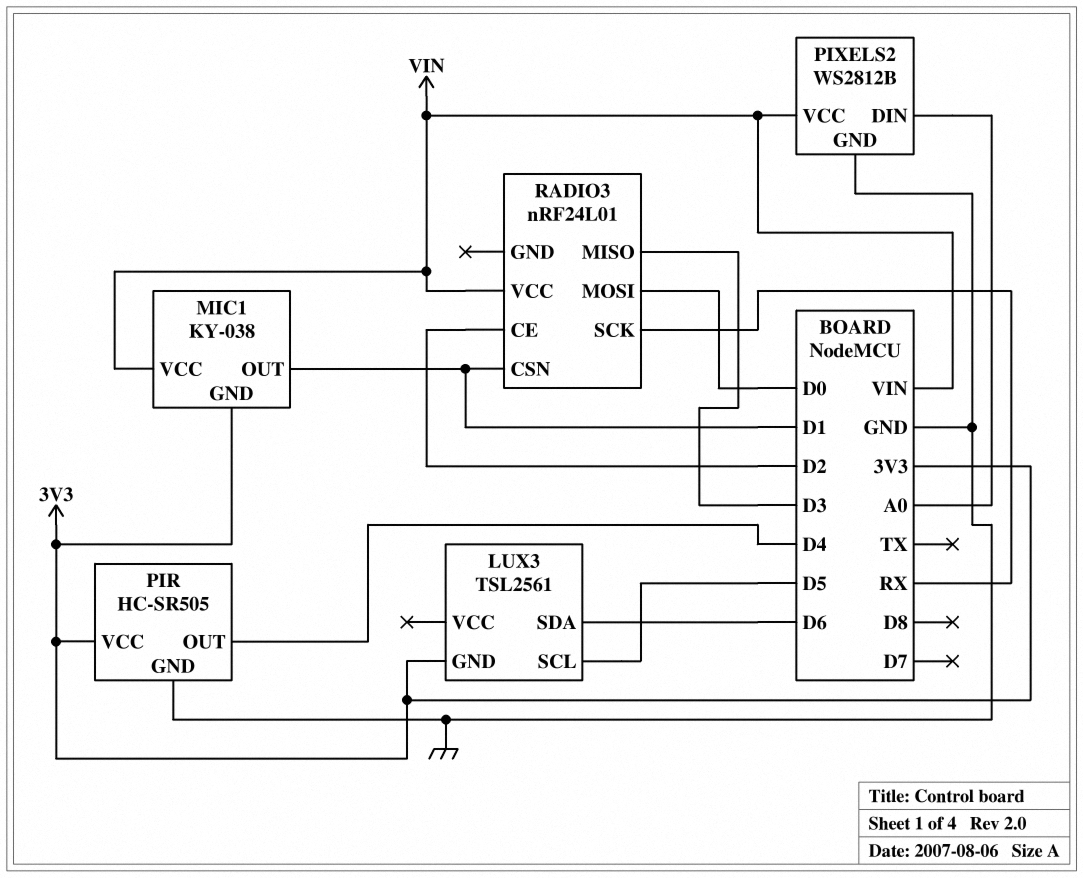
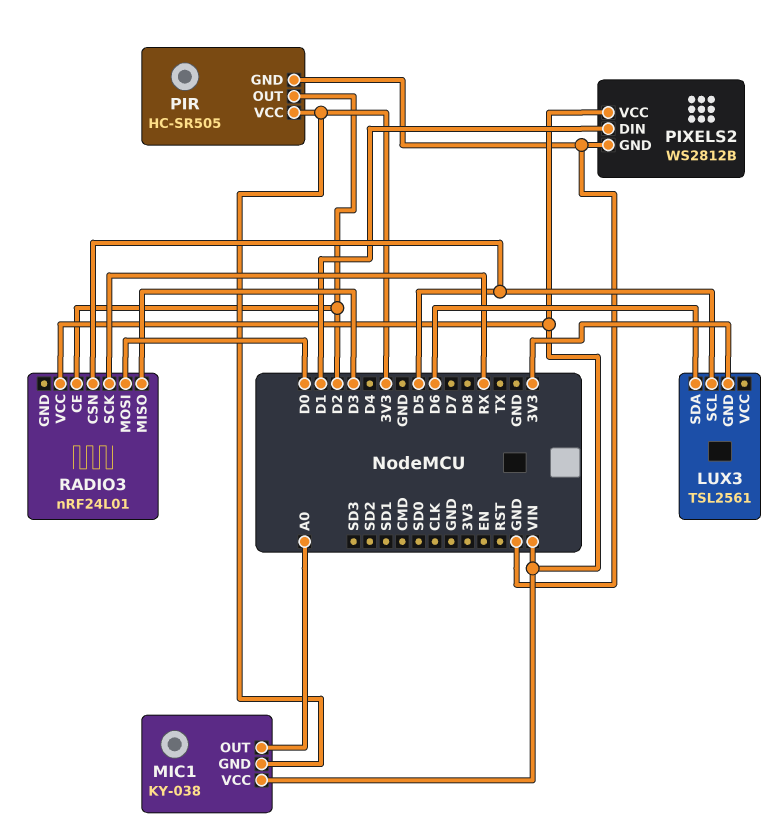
MIC1 pin OUT: D1 -> A0
PIR pin OUT: D4 -> D2
PIXELS2 pin DIN: A0 -> D1
RADIO3 pin CSN: D1 -> D5

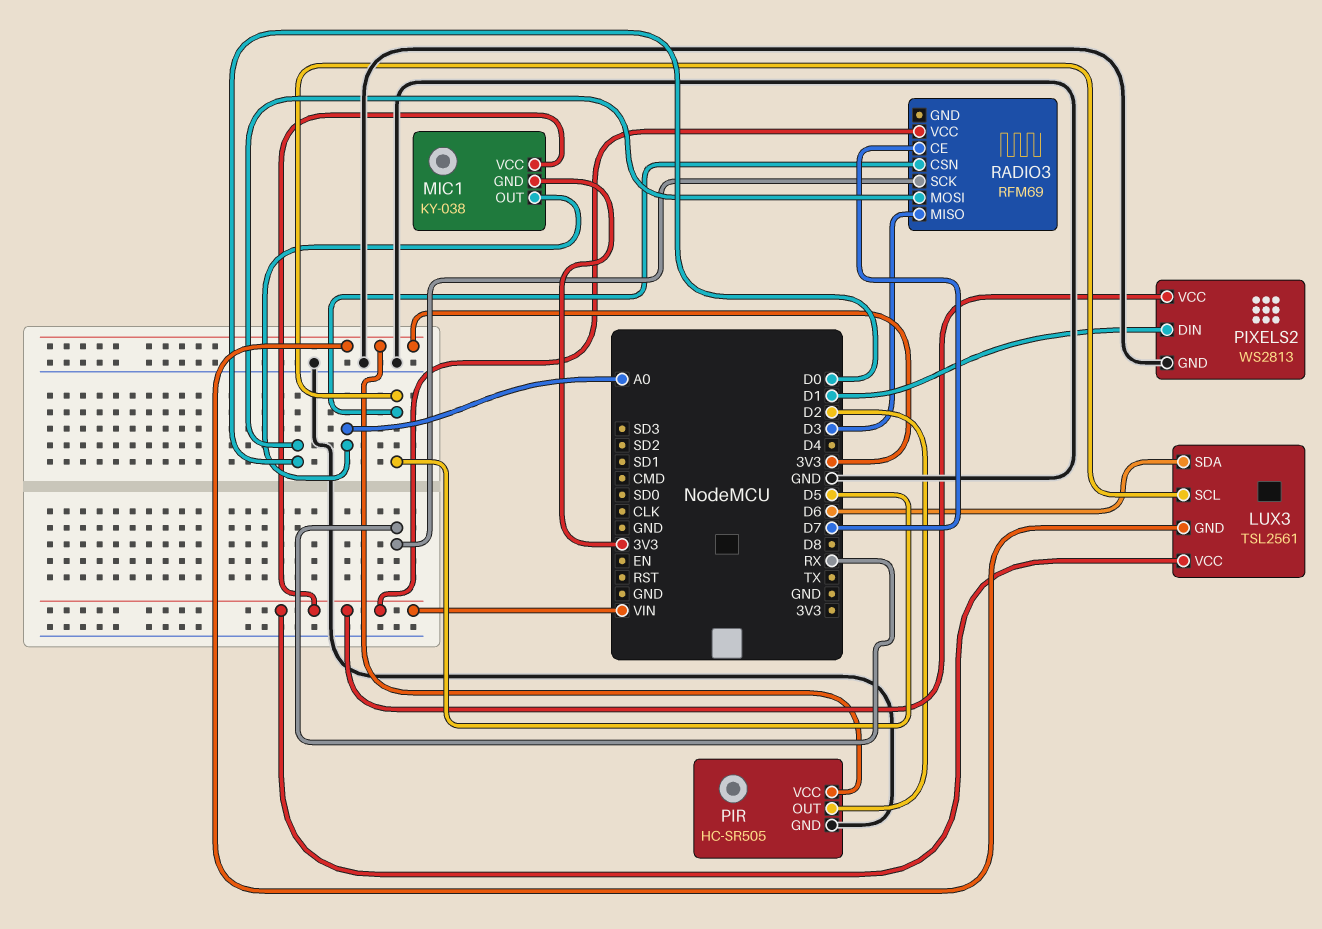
LUX3 pin VCC: none -> VIN
PIXELS2: WS2812B -> WS2813
RADIO3: nRF24L01 -> RFM69
RADIO3 pin CE: D2 -> D7

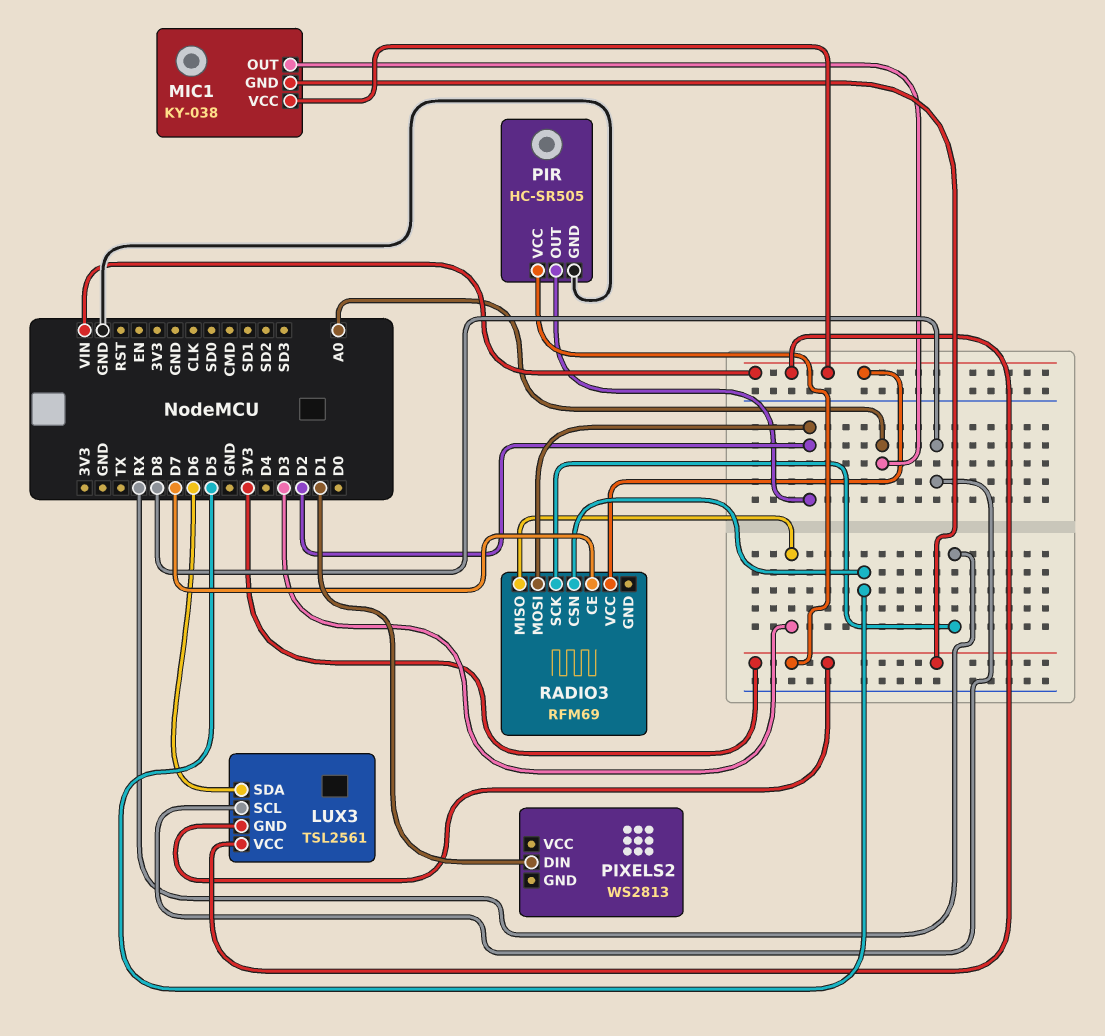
LUX3 pin SCL: D5 -> D8
PIXELS2 pin GND: GND -> none
PIXELS2 pin VCC: VIN -> none
RADIO3 pin MOSI: D0 -> D2

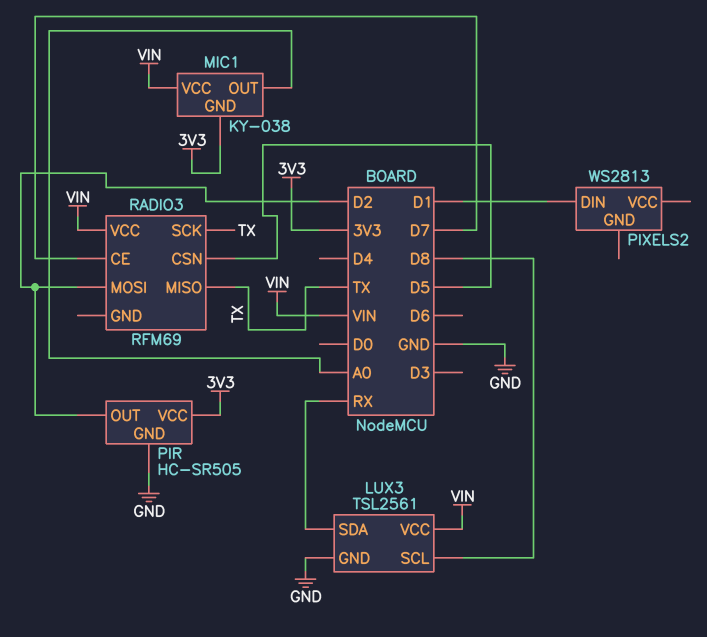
LUX3 pin GND: 3V3 -> GND
LUX3 pin SDA: D6 -> RX
RADIO3 pin MISO: D3 -> TX
RADIO3 pin SCK: RX -> TX

